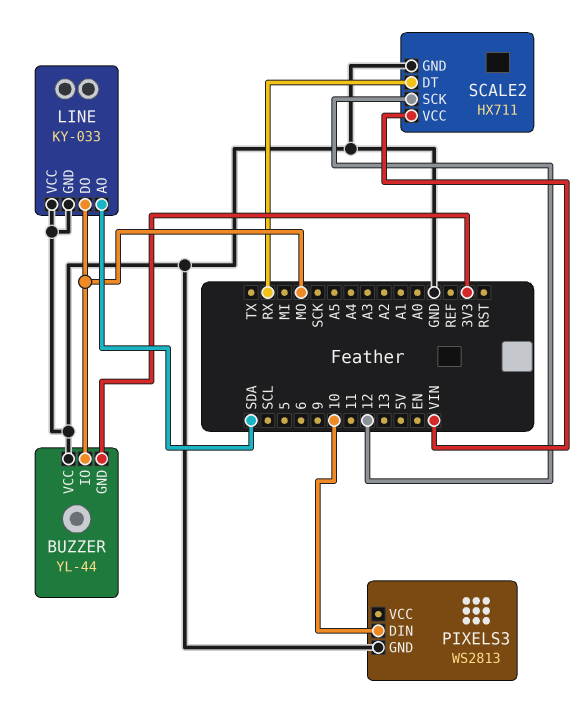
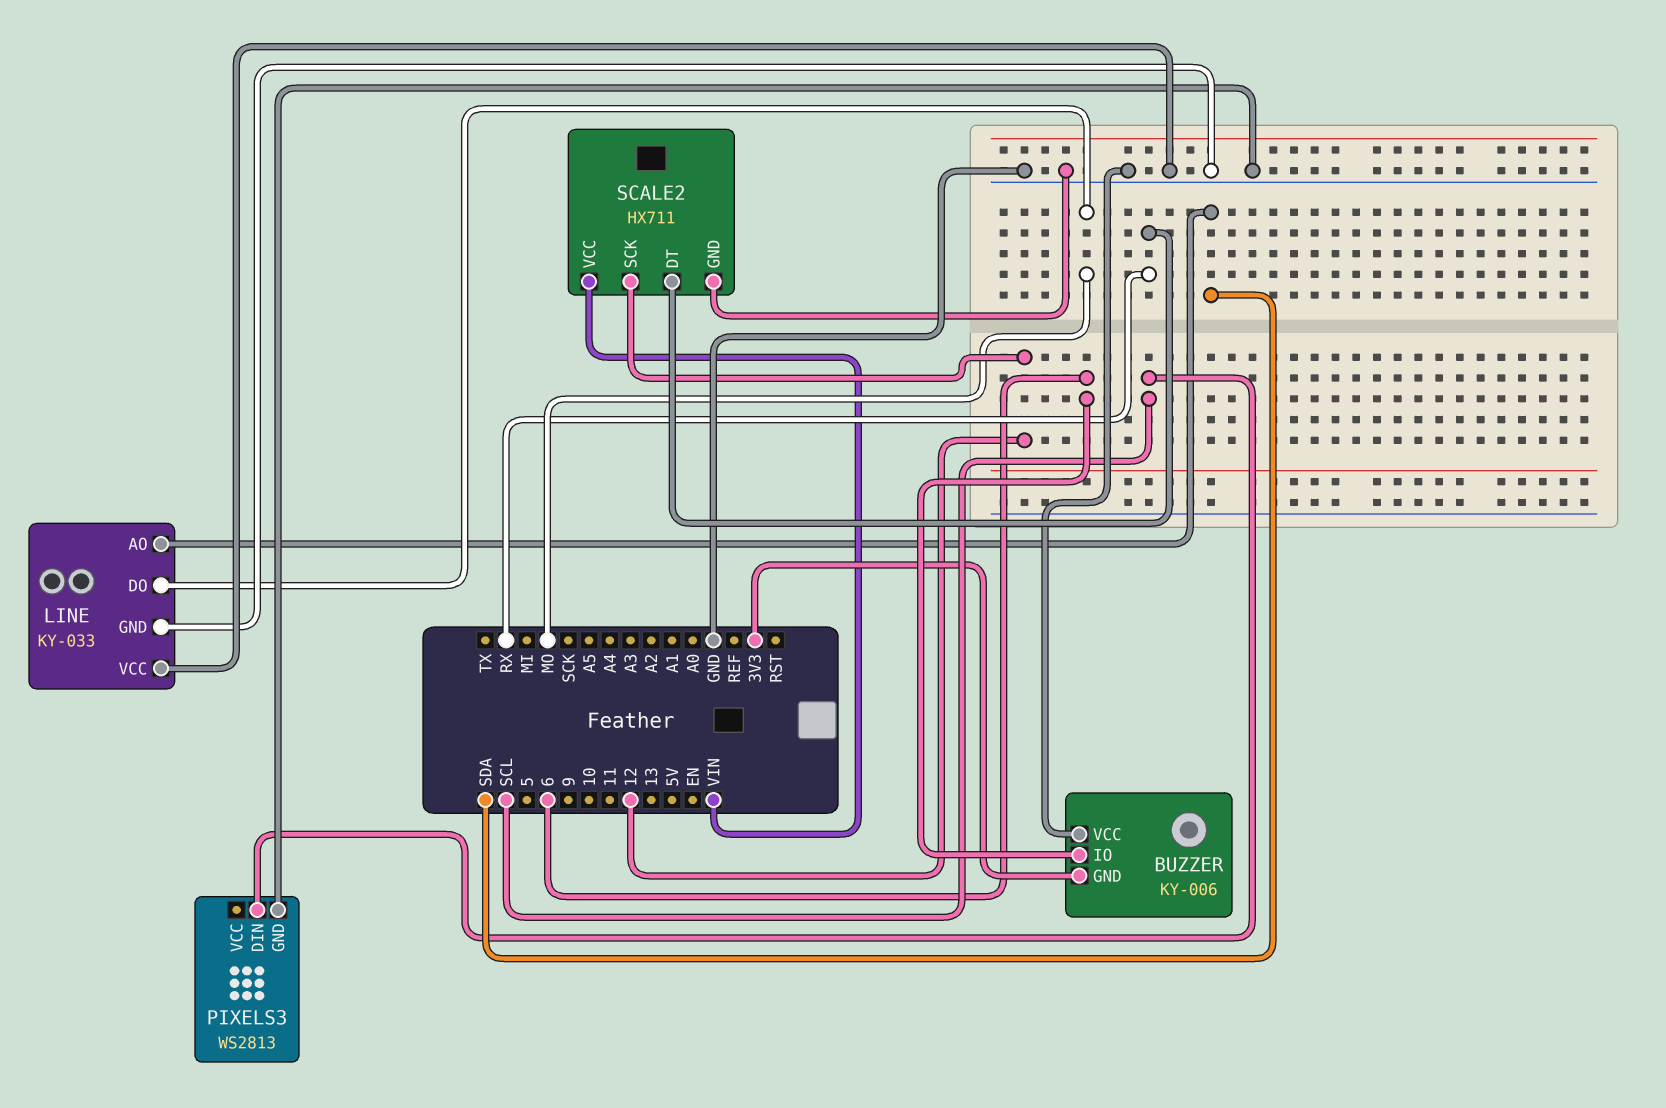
BUZZER: YL-44 -> KY-006
BUZZER pin IO: MO -> 6
PIXELS3 pin DIN: 10 -> SCL

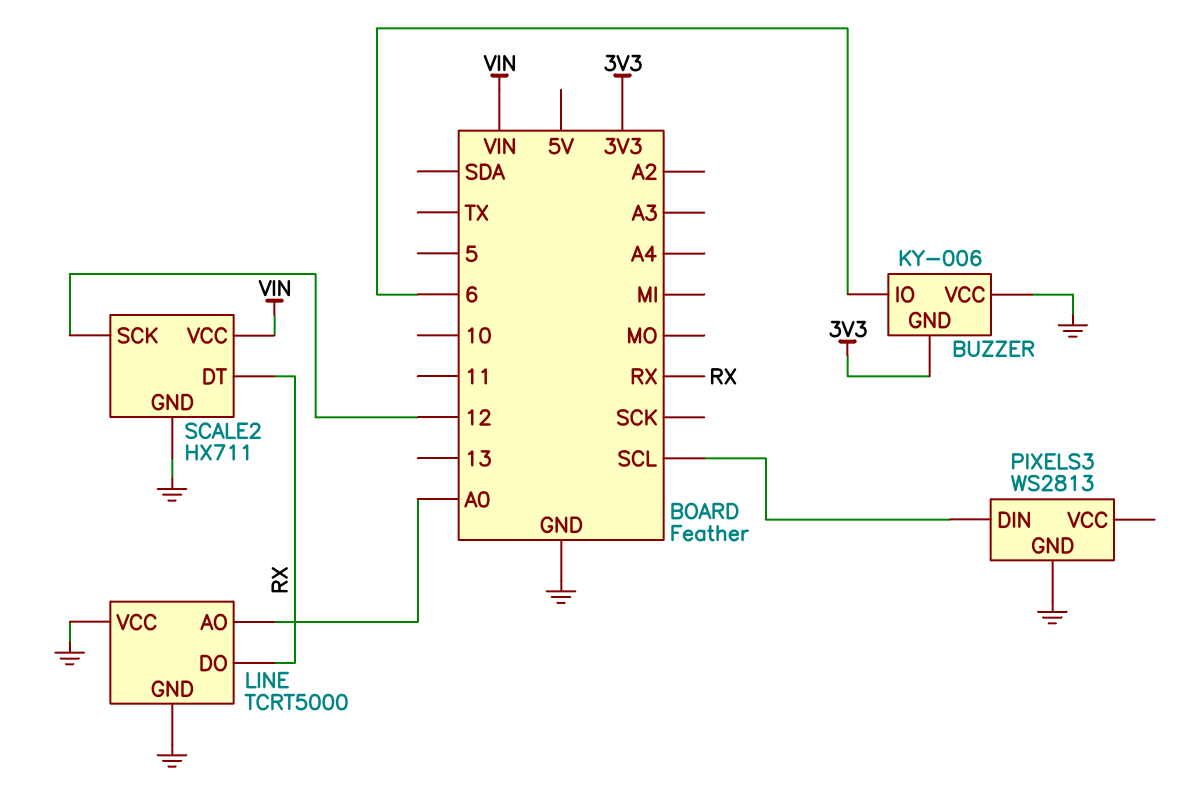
LINE: KY-033 -> TCRT5000
LINE pin AO: SDA -> A0
LINE pin DO: MO -> RX

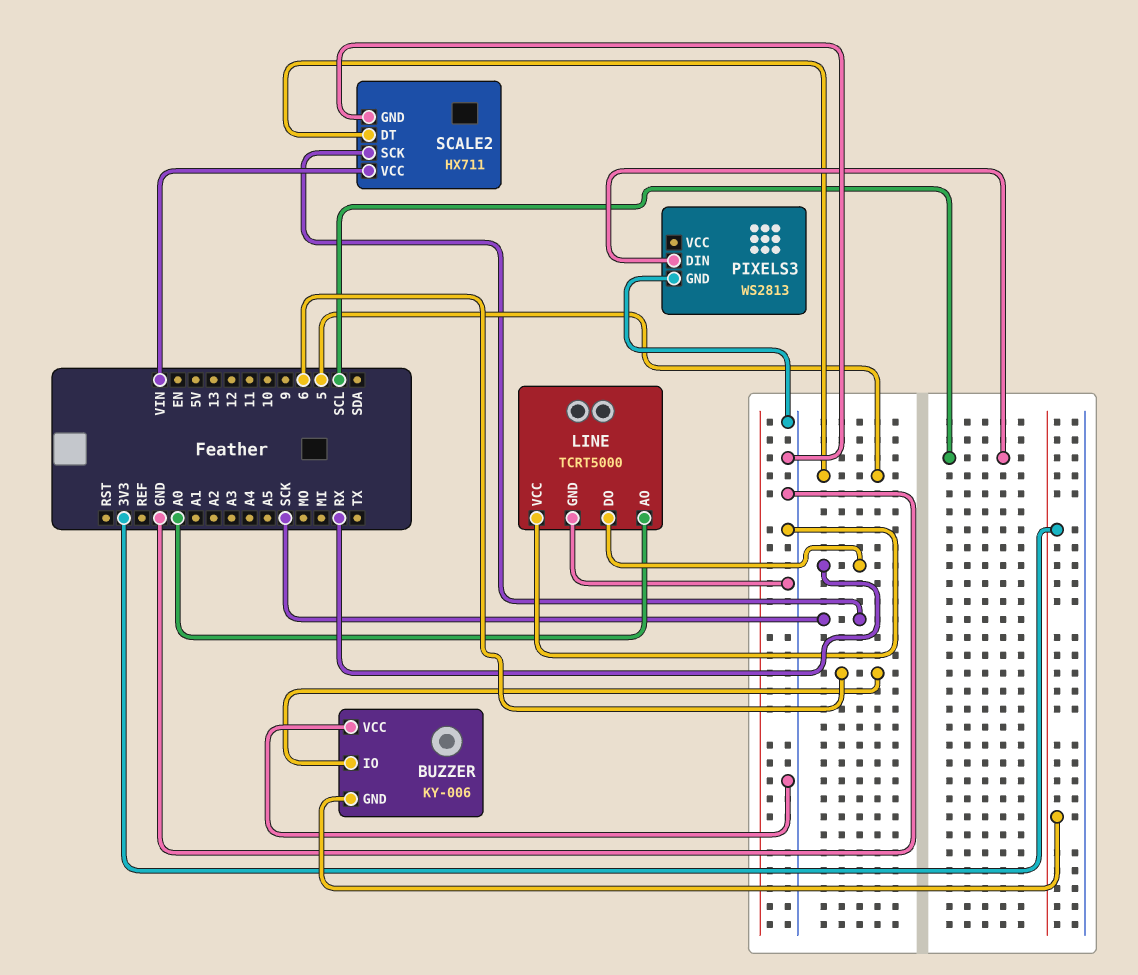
SCALE2 pin DT: RX -> 5
SCALE2 pin SCK: 12 -> SCK

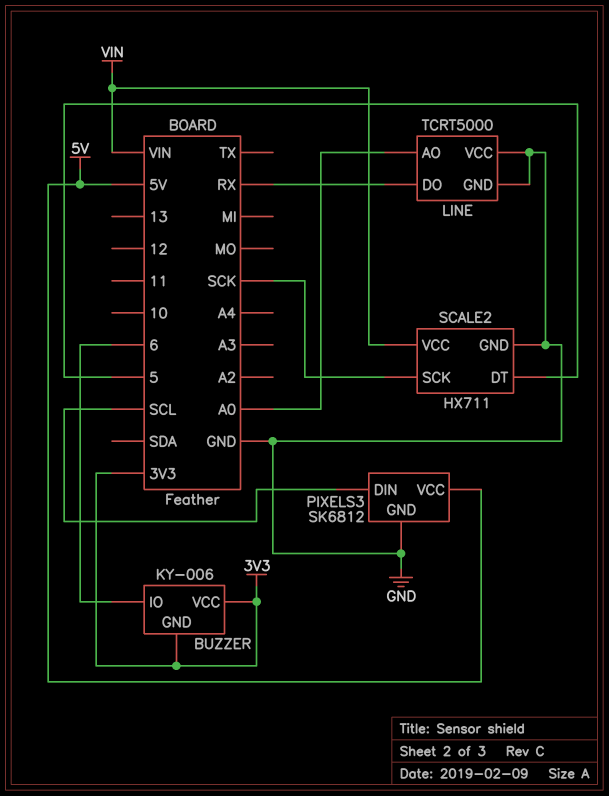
BUZZER pin VCC: GND -> 3V3
PIXELS3: WS2813 -> SK6812
PIXELS3 pin VCC: none -> 5V

